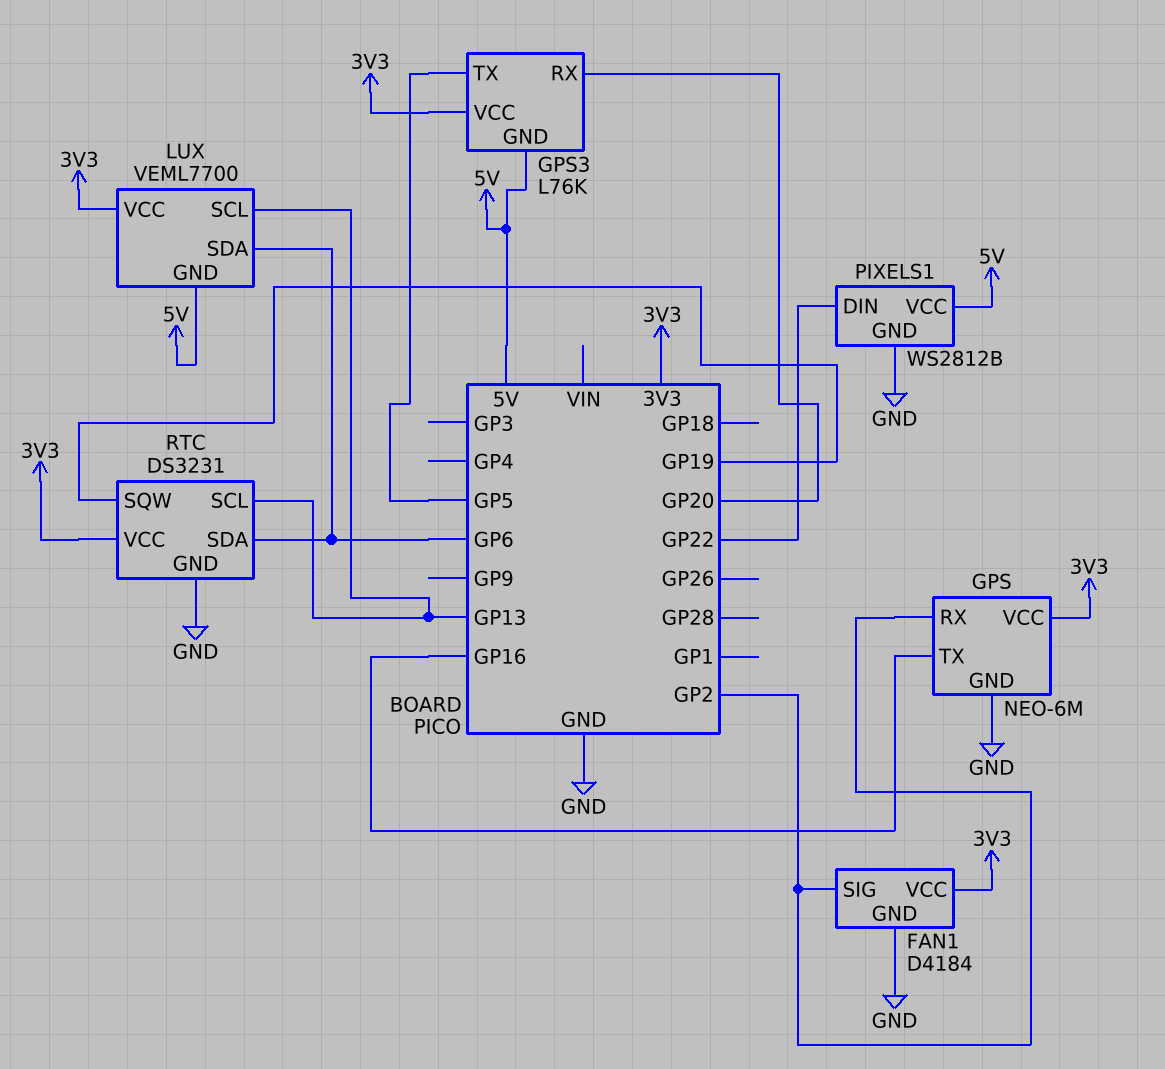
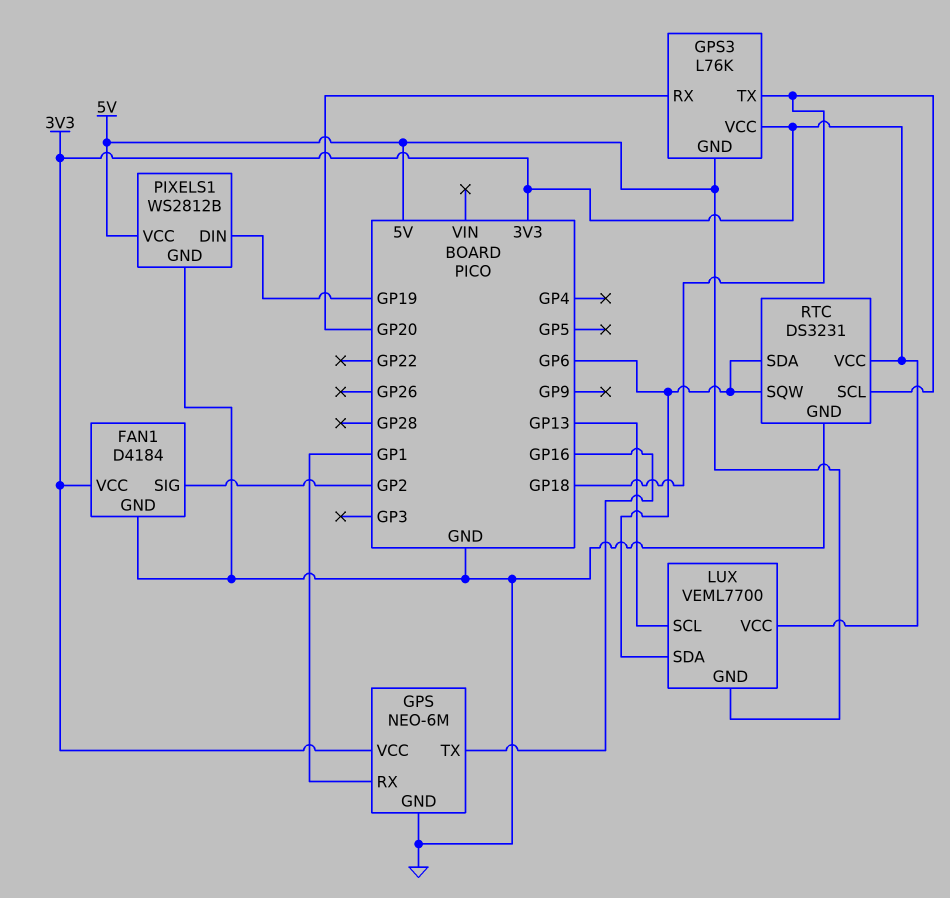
GPS pin RX: GP2 -> GP1
GPS3 pin TX: GP5 -> GP18
PIXELS1 pin DIN: GP22 -> GP19
RTC pin SCL: GP13 -> GP18
RTC pin SQW: GP19 -> GP6

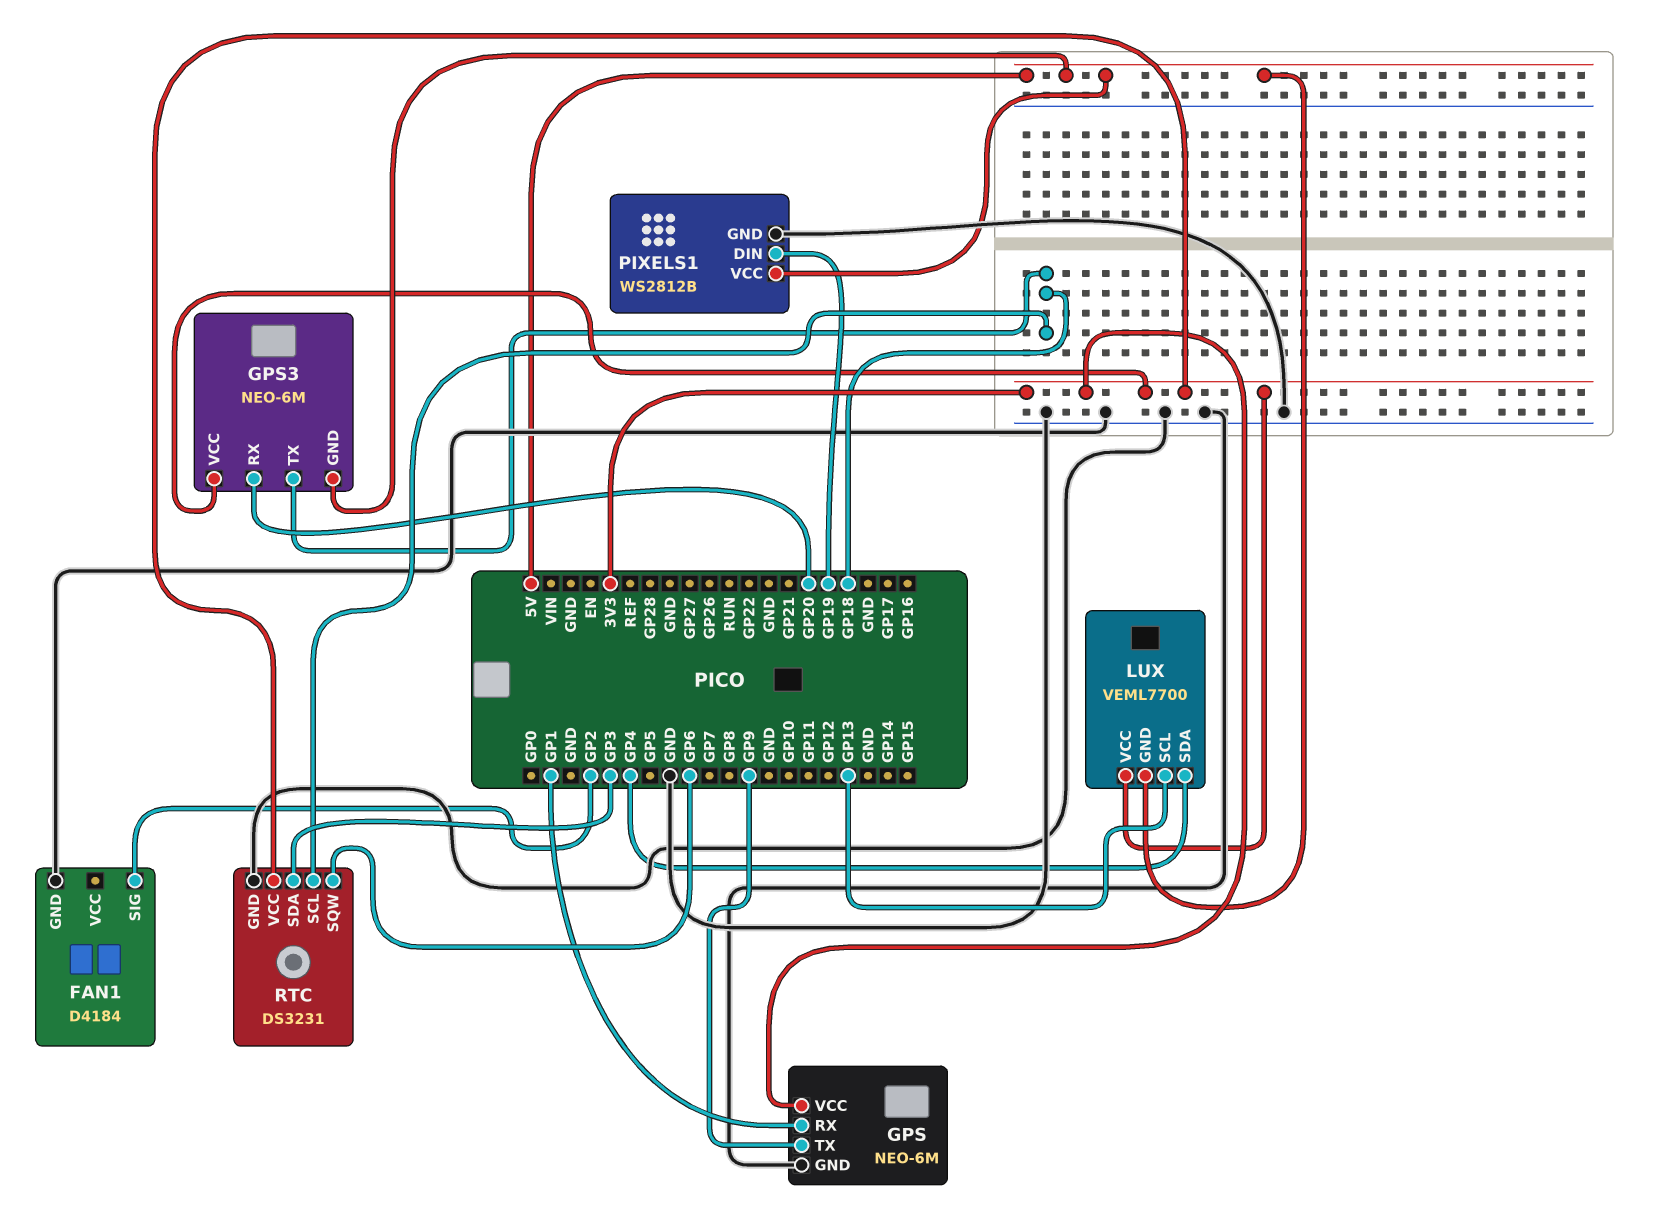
FAN1 pin VCC: 3V3 -> none
GPS pin TX: GP16 -> GP9
GPS3: L76K -> NEO-6M
LUX pin SDA: GP6 -> GP4
RTC pin SDA: GP6 -> GP3

